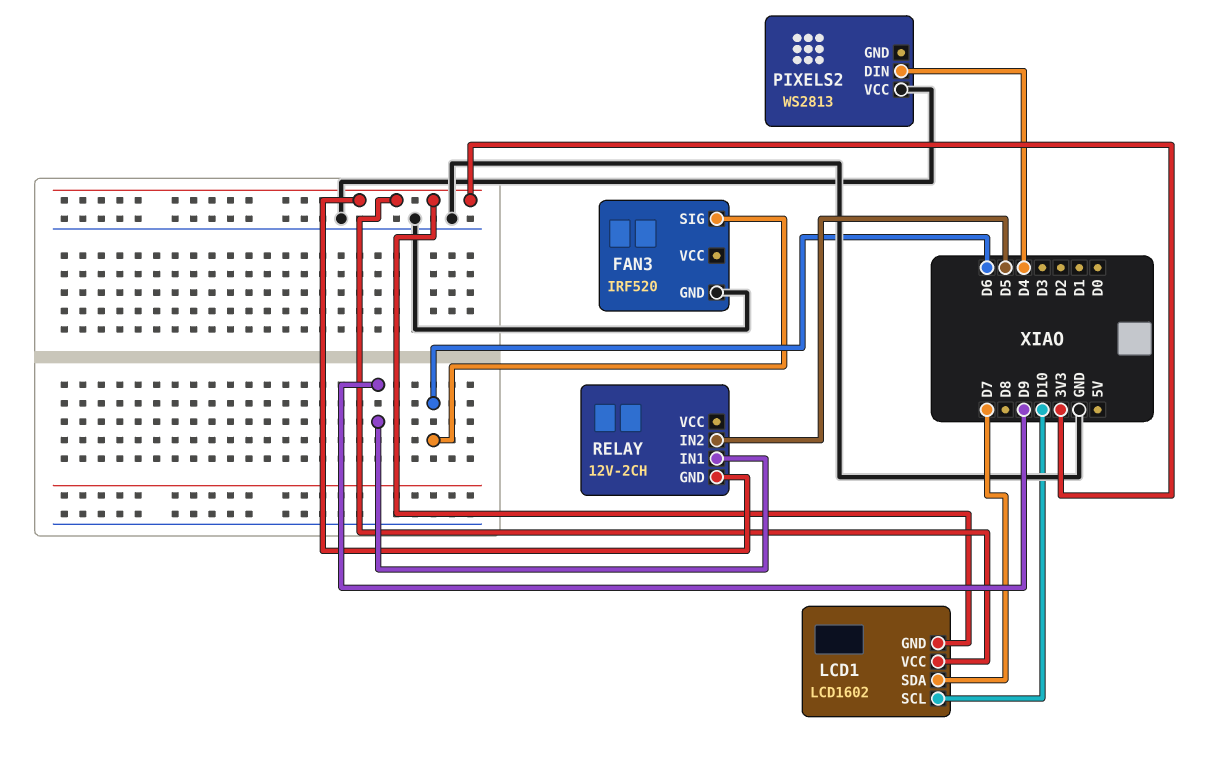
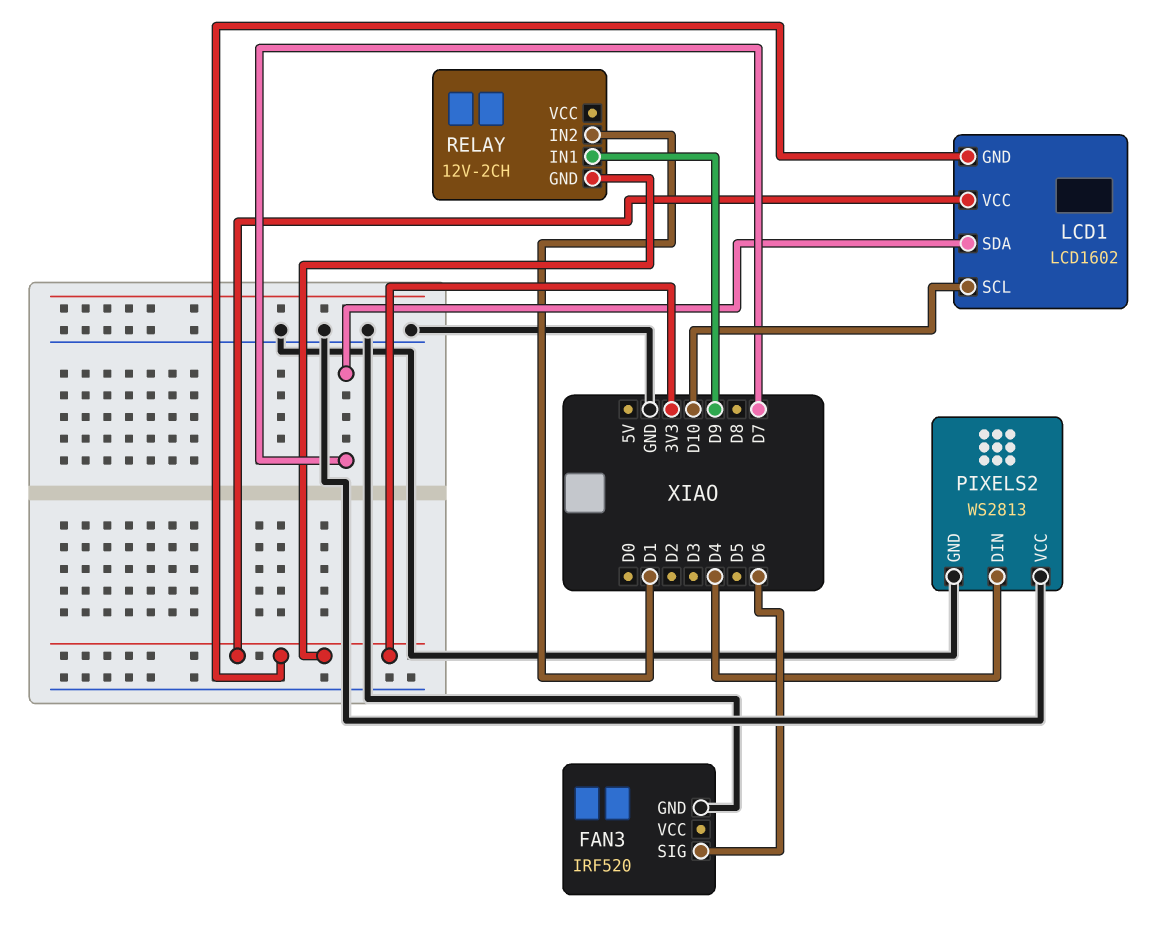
PIXELS2 pin GND: none -> GND
RELAY pin IN2: D5 -> D1

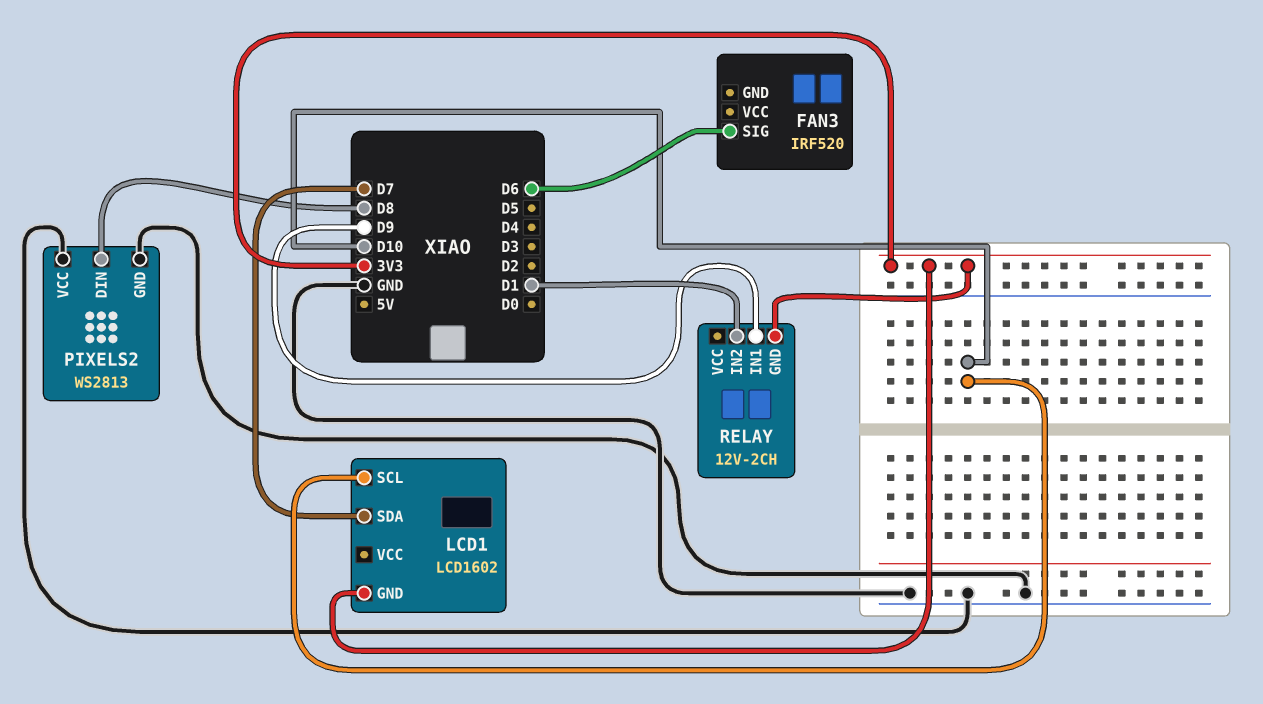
FAN3 pin GND: GND -> none
LCD1 pin VCC: 3V3 -> none
PIXELS2 pin DIN: D4 -> D8

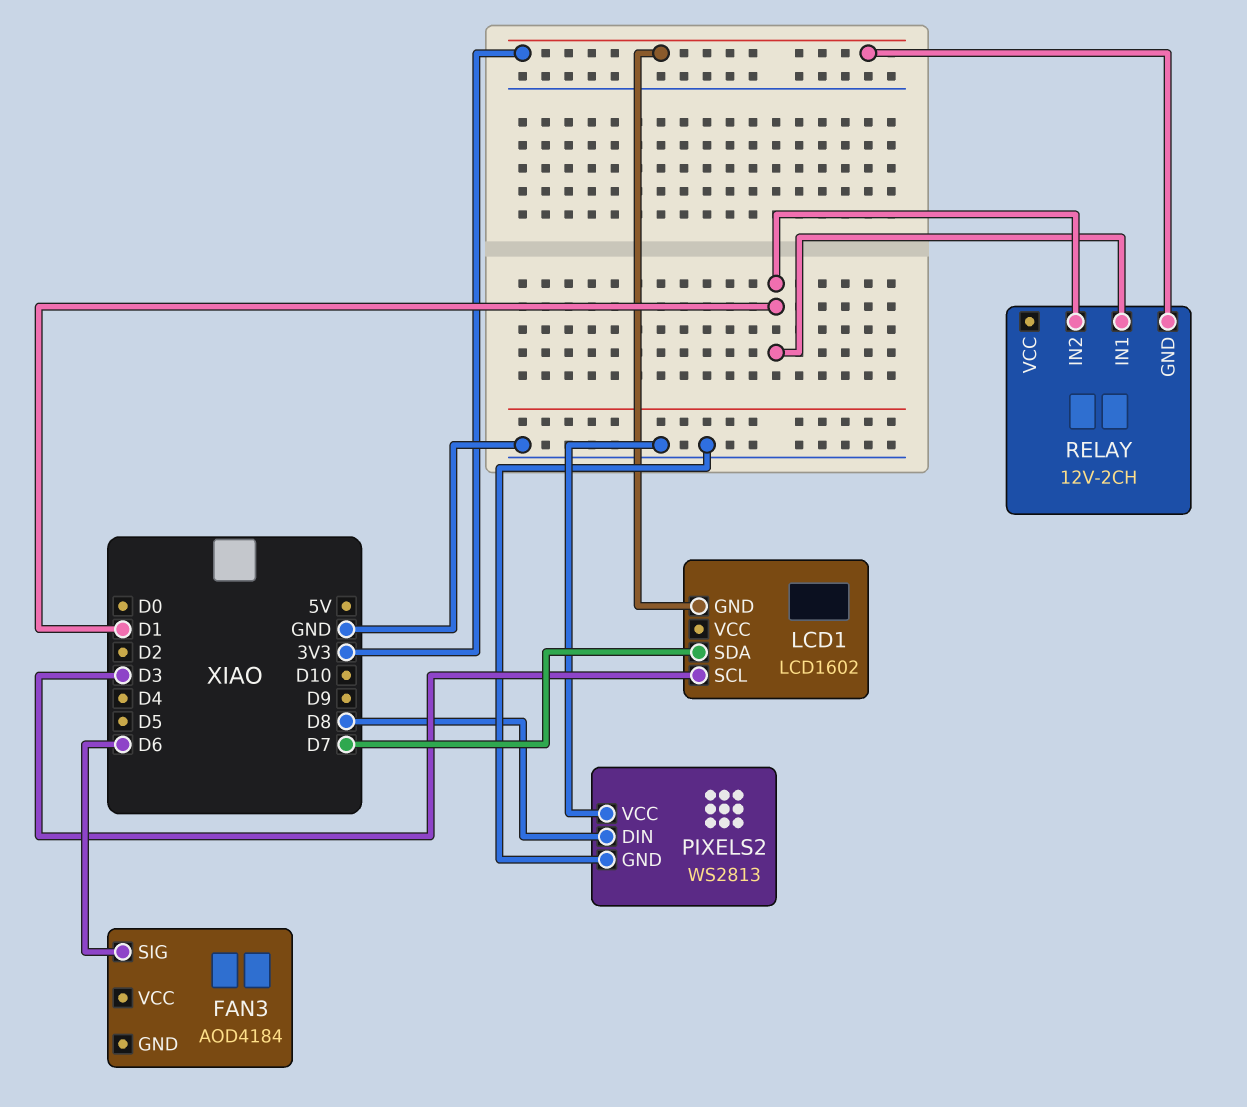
FAN3: IRF520 -> AOD4184
LCD1 pin SCL: D10 -> D3
RELAY pin IN1: D9 -> D1

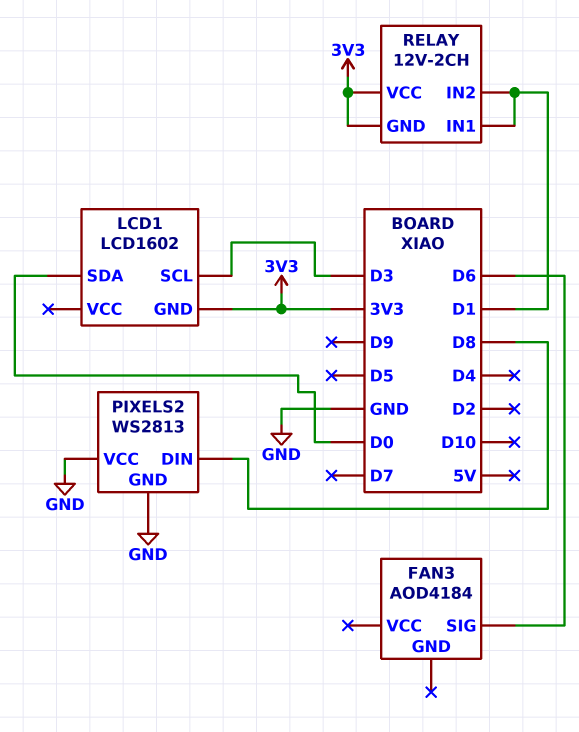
LCD1 pin SDA: D7 -> D0
RELAY pin VCC: none -> 3V3

